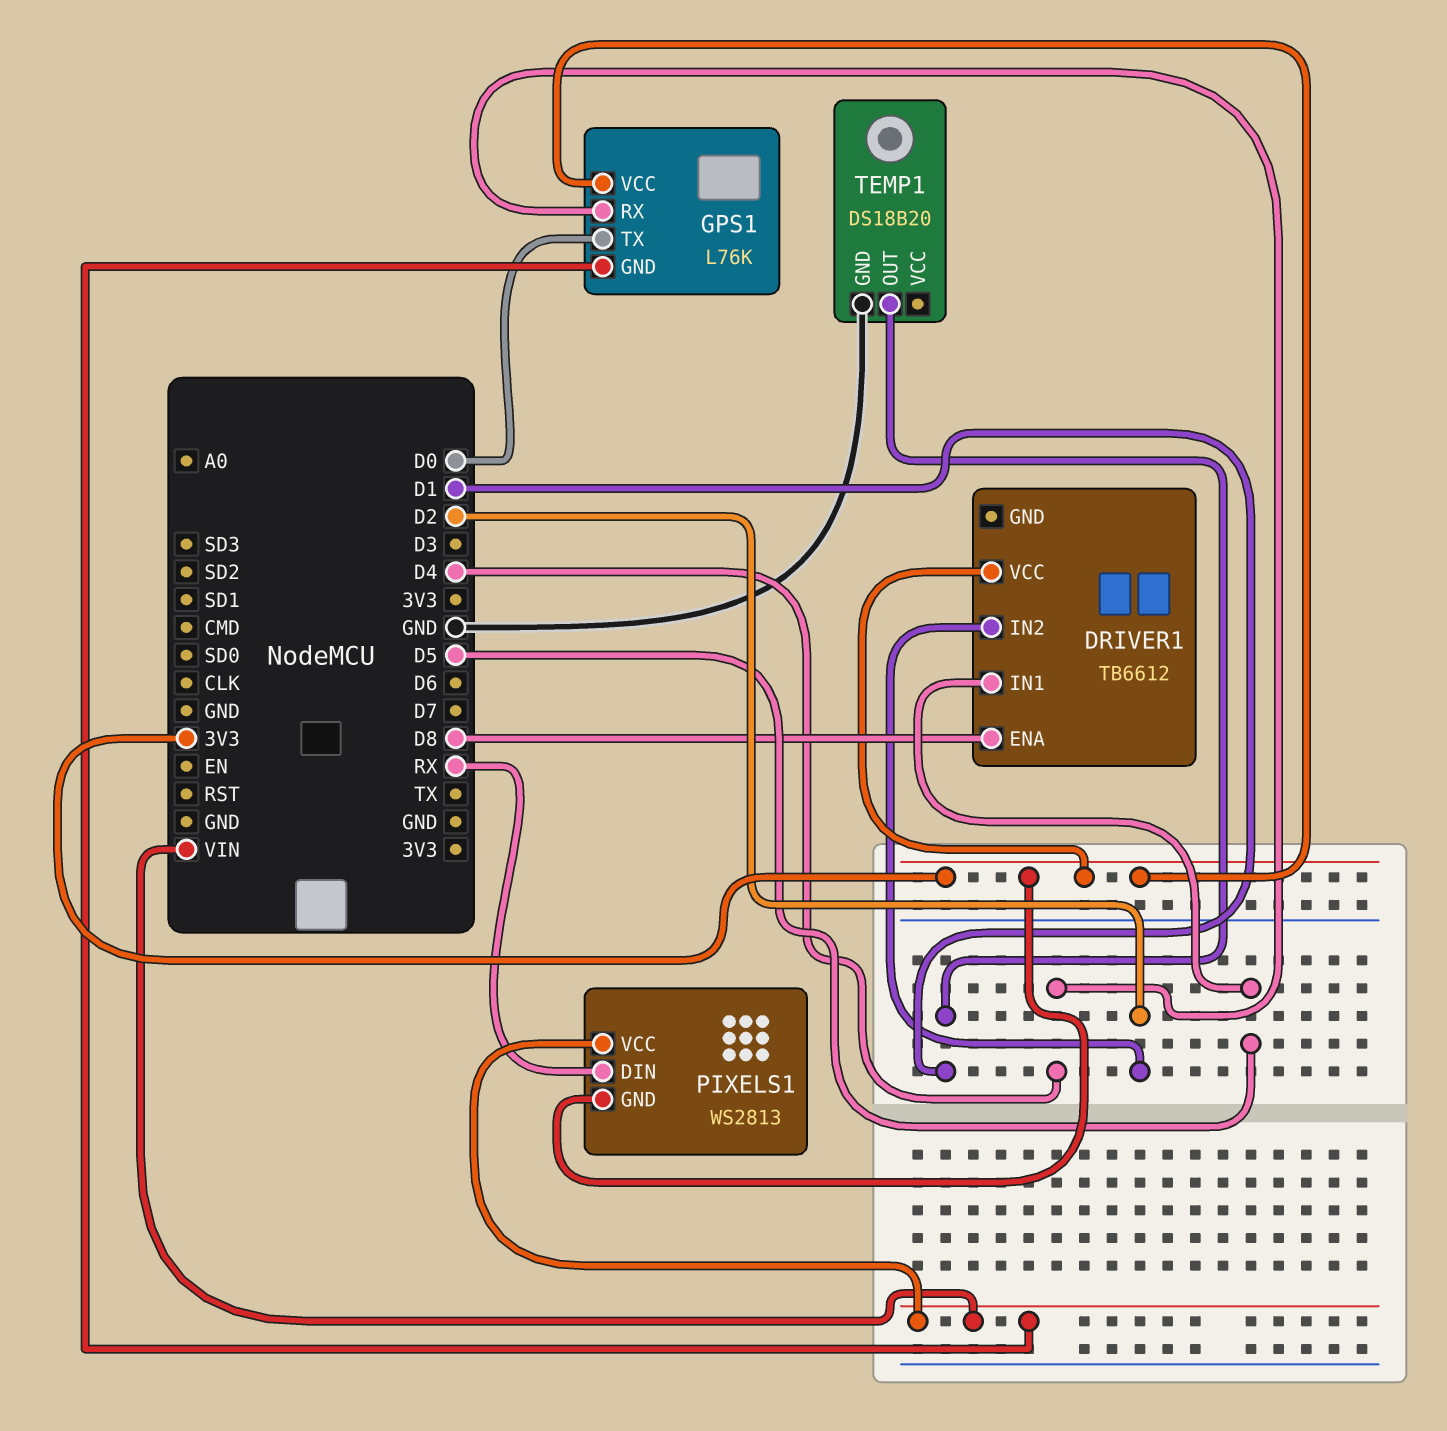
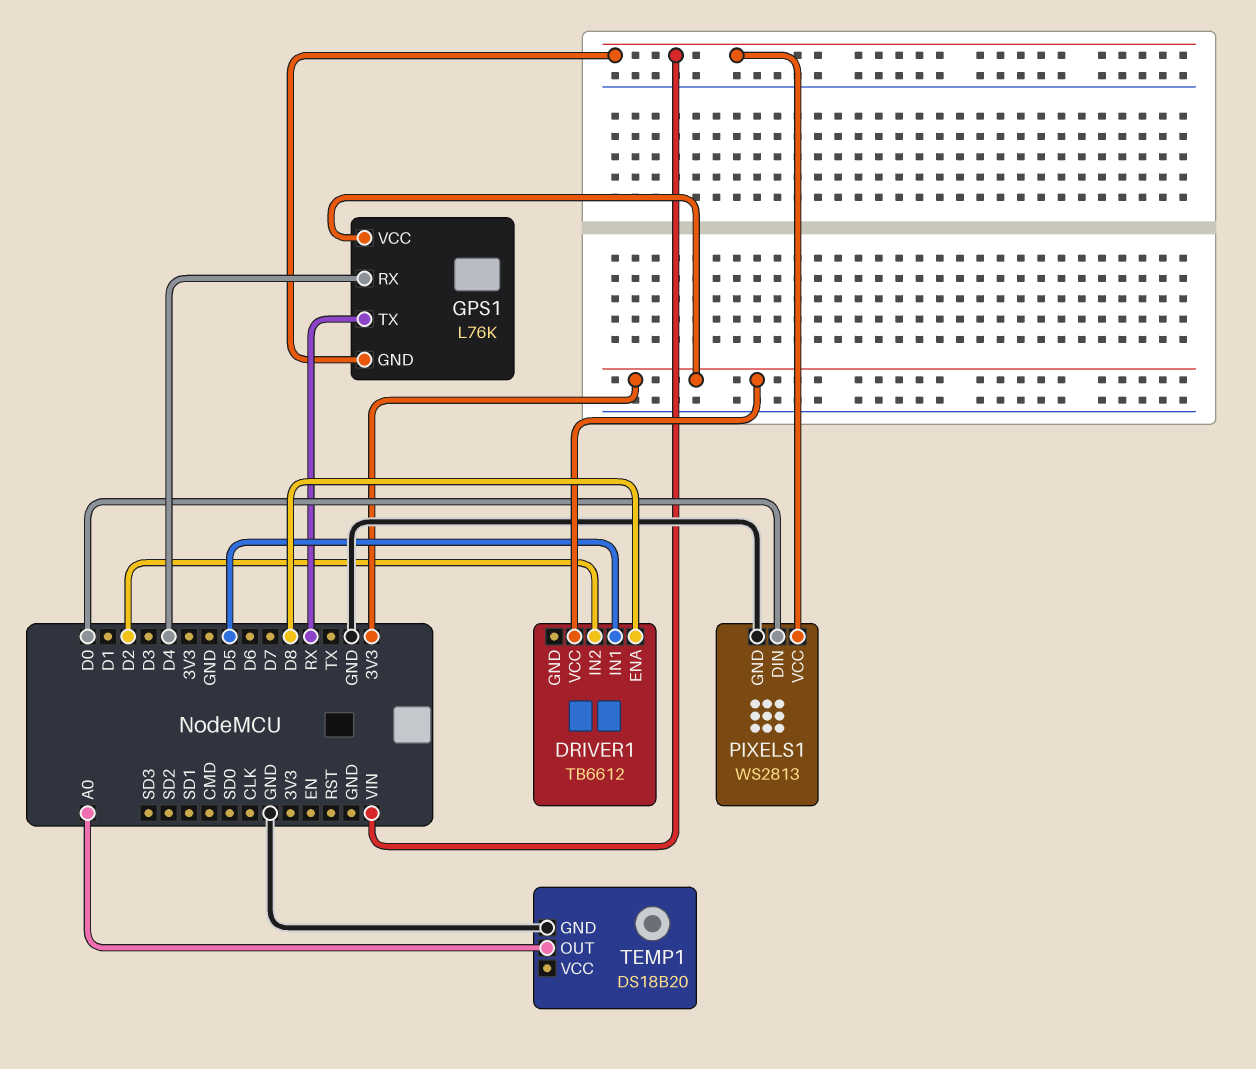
GPS1 pin TX: D0 -> RX
PIXELS1 pin DIN: RX -> D0
PIXELS1 pin GND: 3V3 -> GND
TEMP1 pin OUT: D1 -> A0

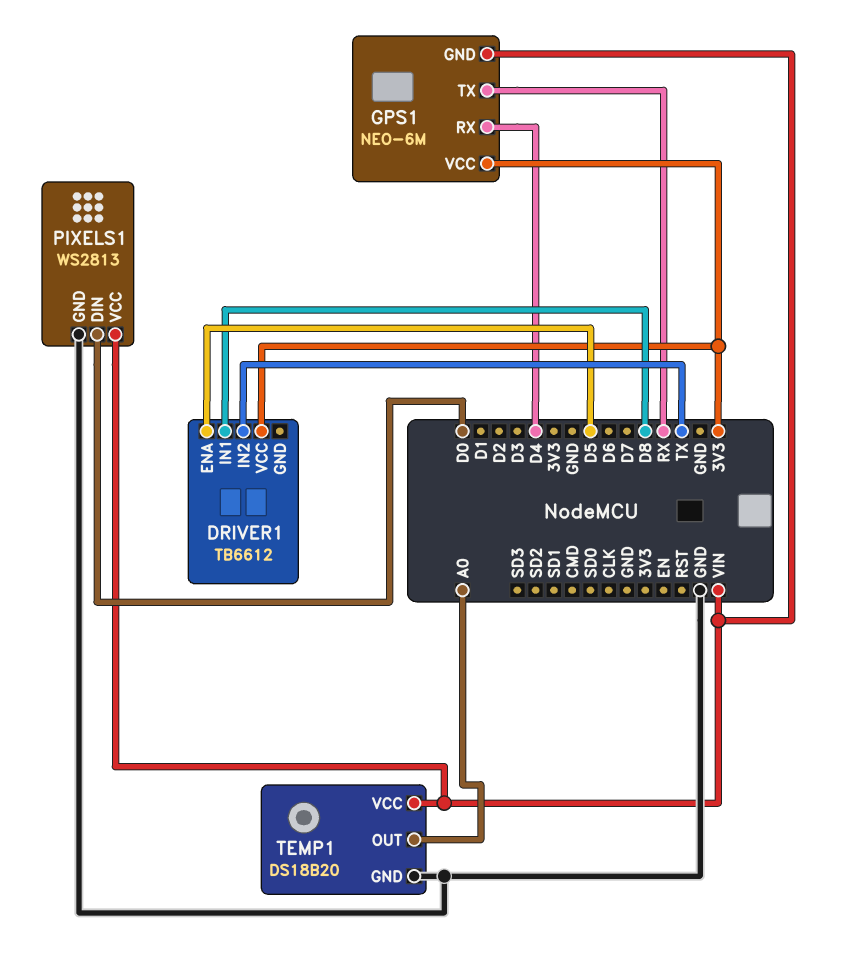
DRIVER1 pin ENA: D8 -> D5
DRIVER1 pin IN1: D5 -> D8
DRIVER1 pin IN2: D2 -> TX
GPS1: L76K -> NEO-6M
TEMP1 pin VCC: none -> VIN

